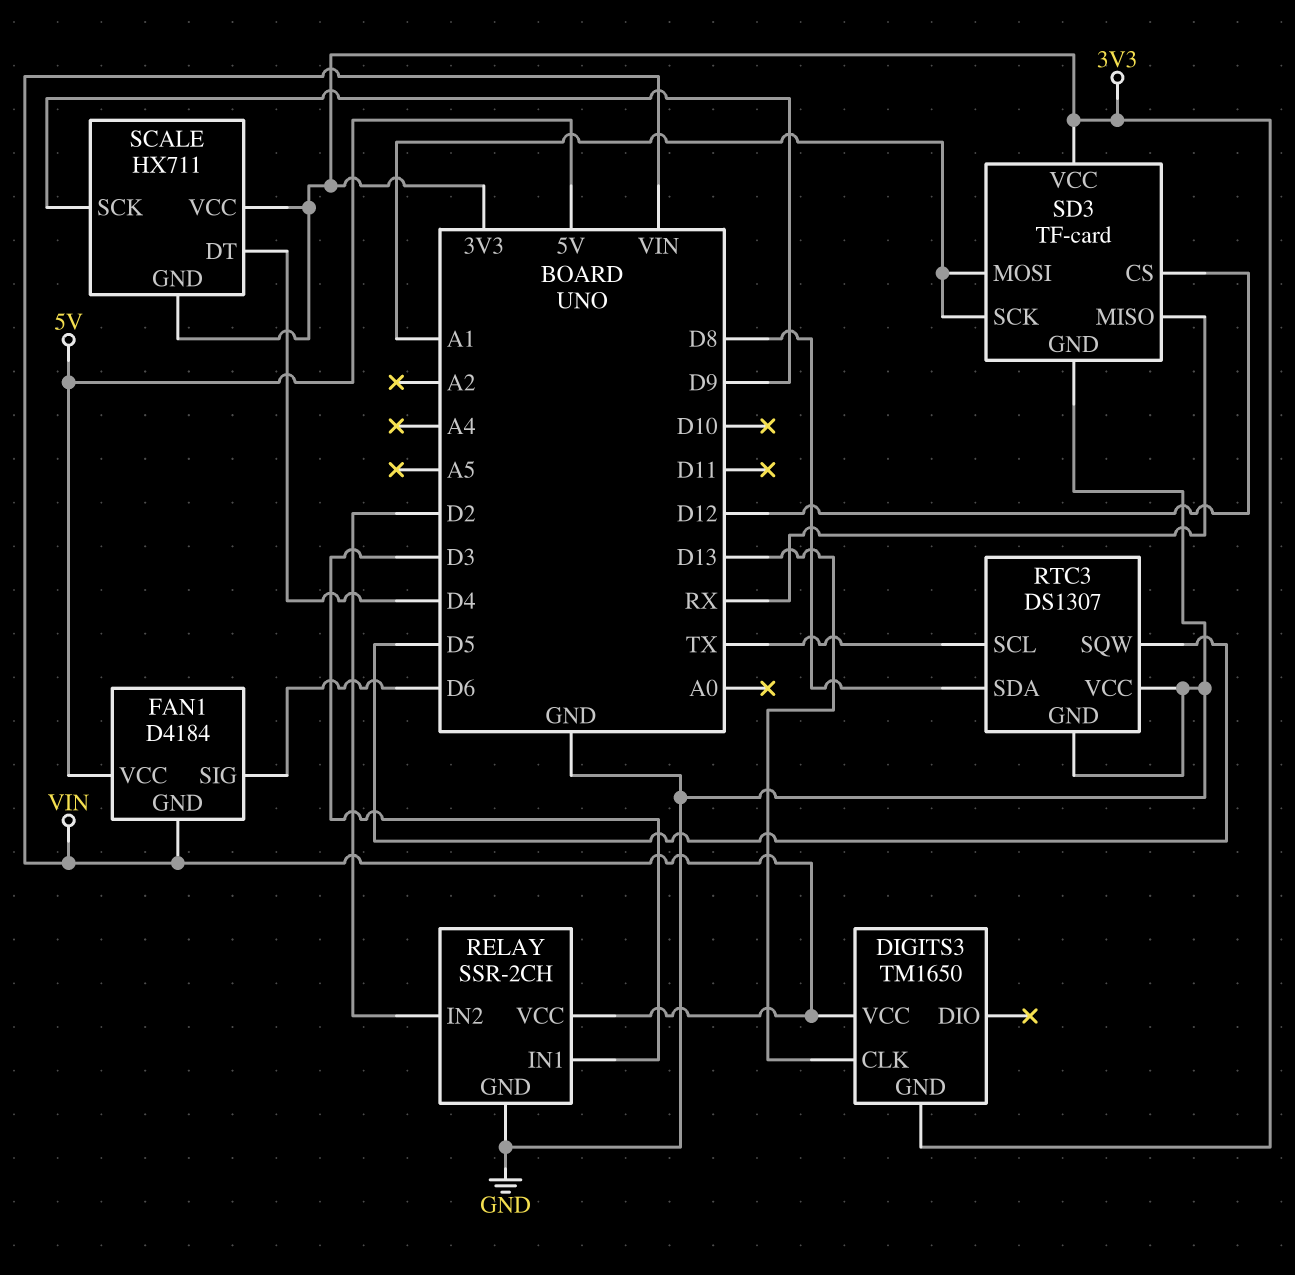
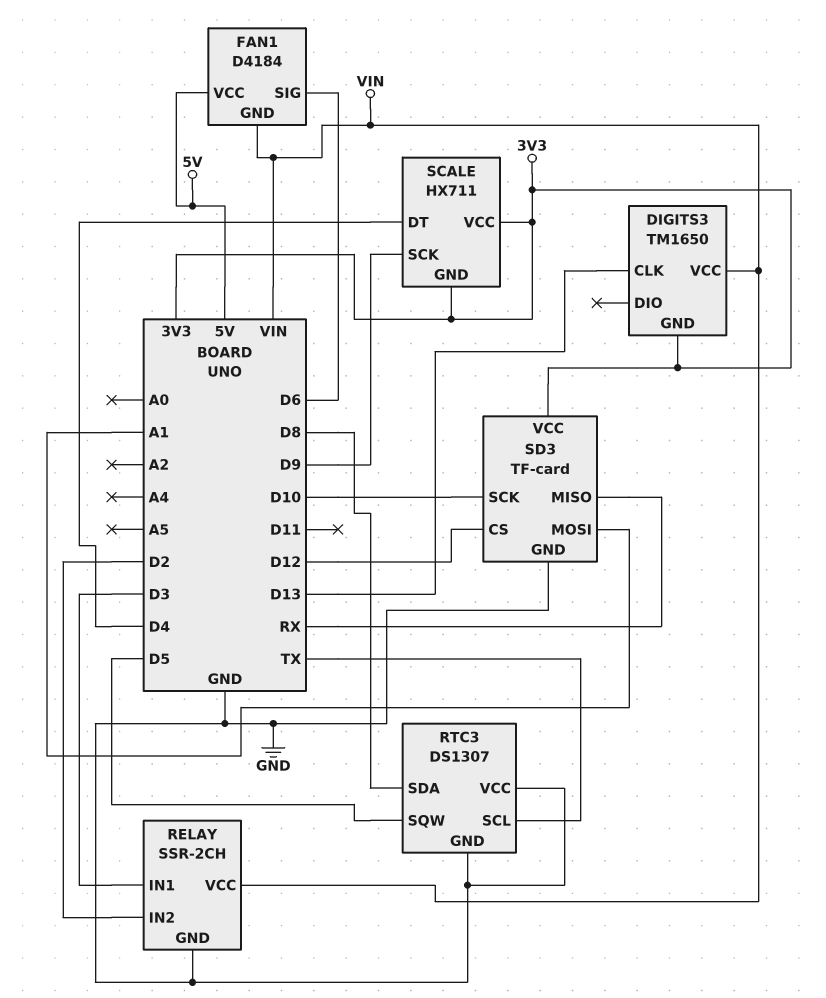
SD3 pin SCK: A1 -> D10

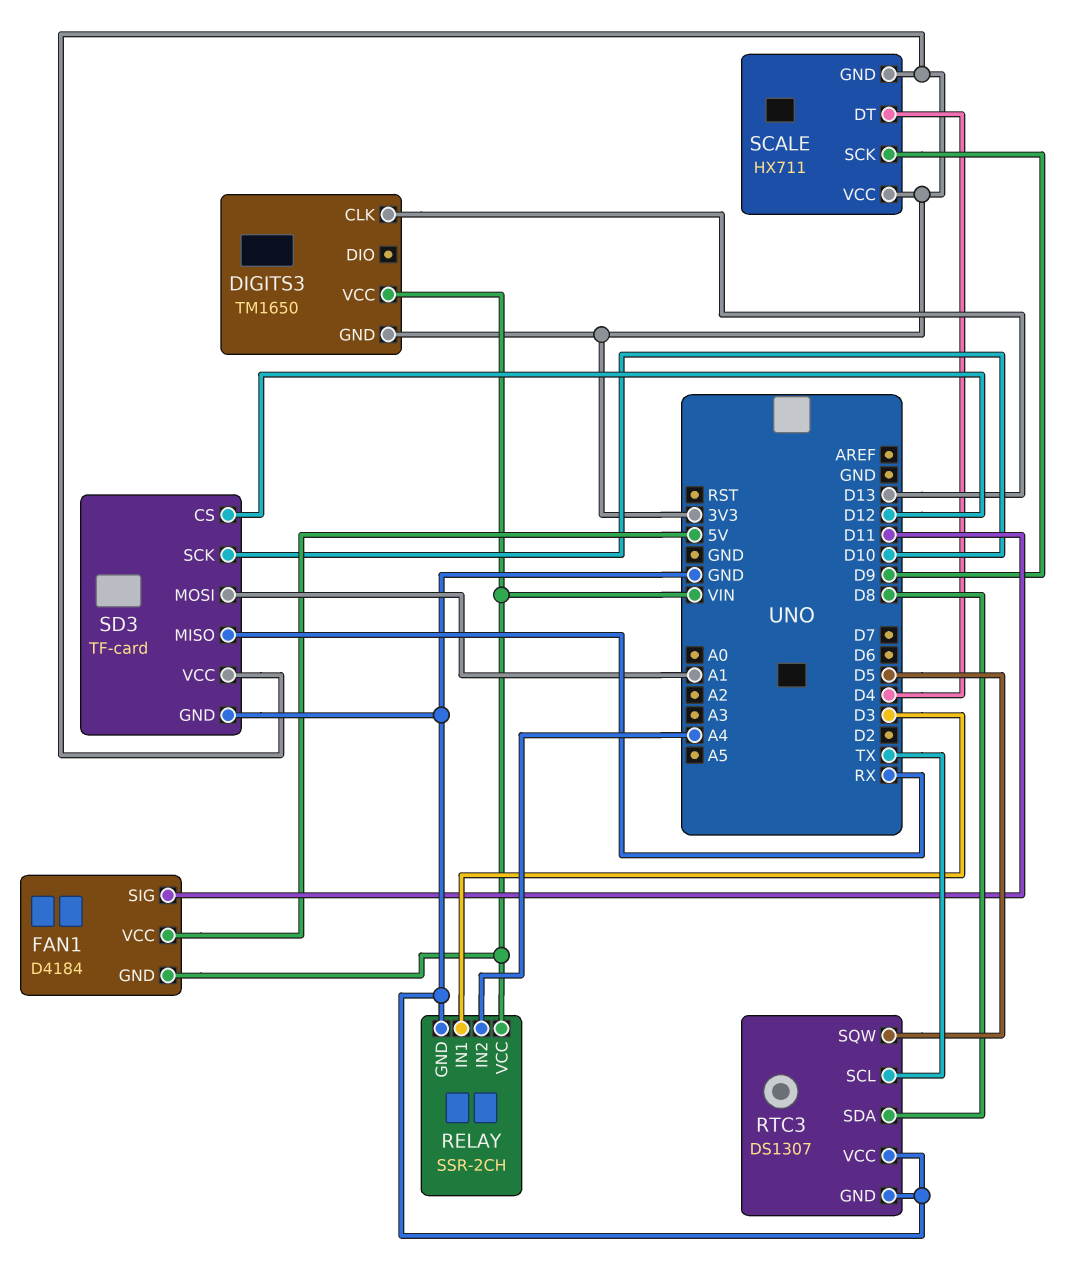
FAN1 pin SIG: D6 -> D11
RELAY pin IN2: D2 -> A4

